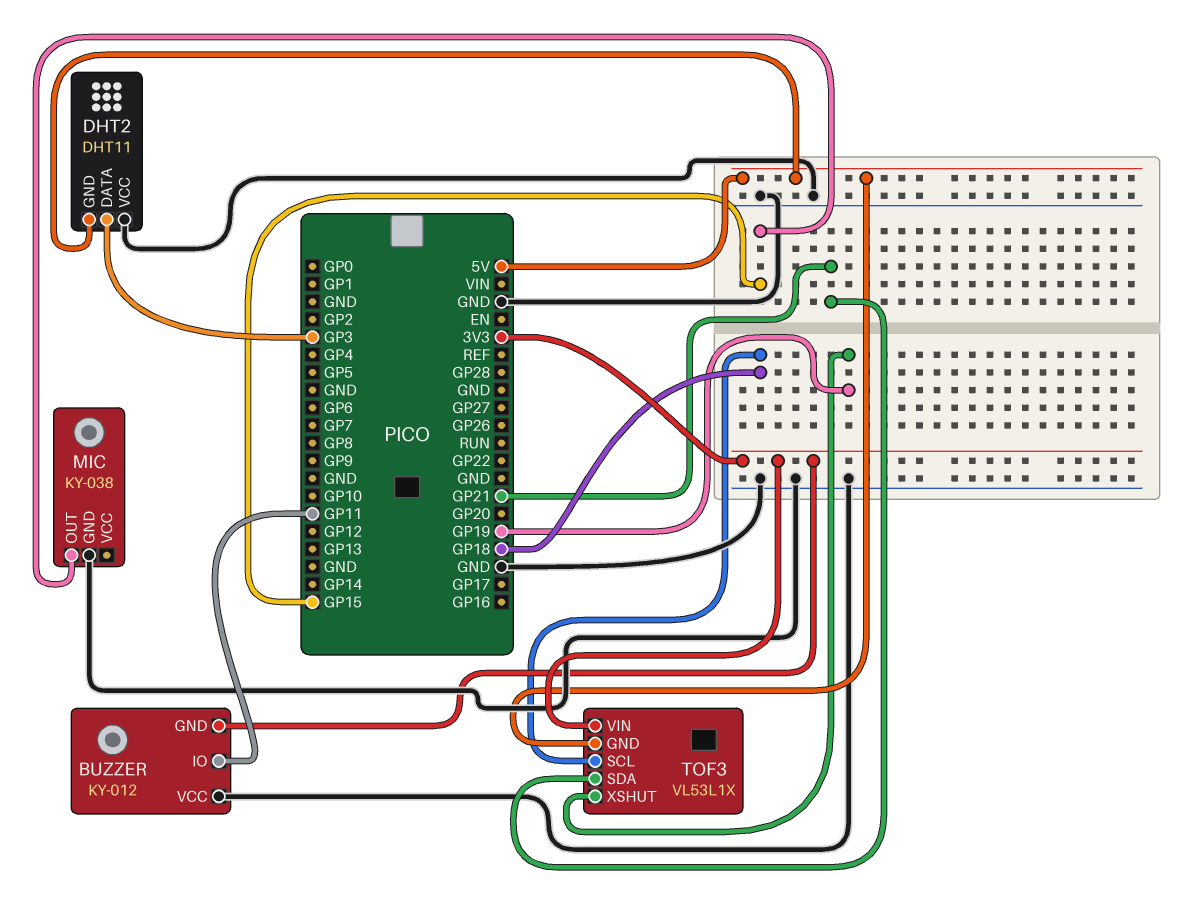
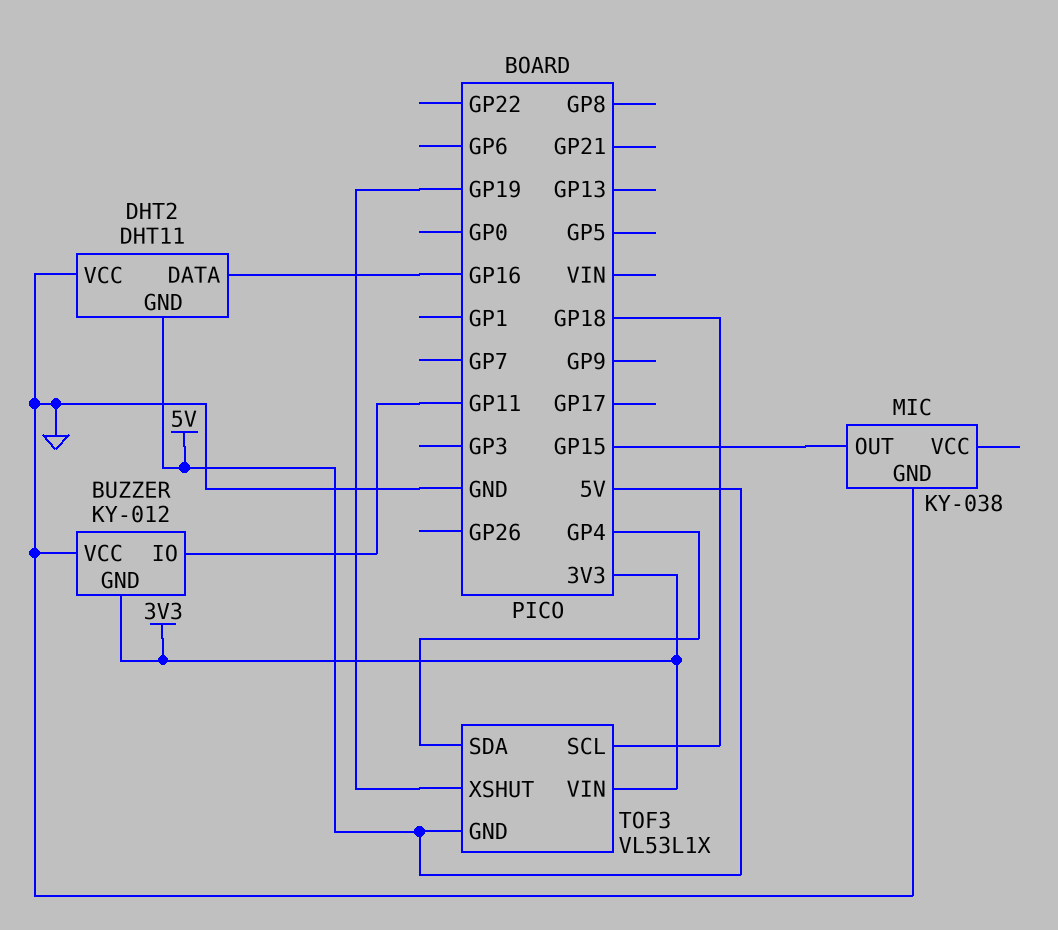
DHT2 pin DATA: GP3 -> GP16
TOF3 pin SDA: GP21 -> GP4

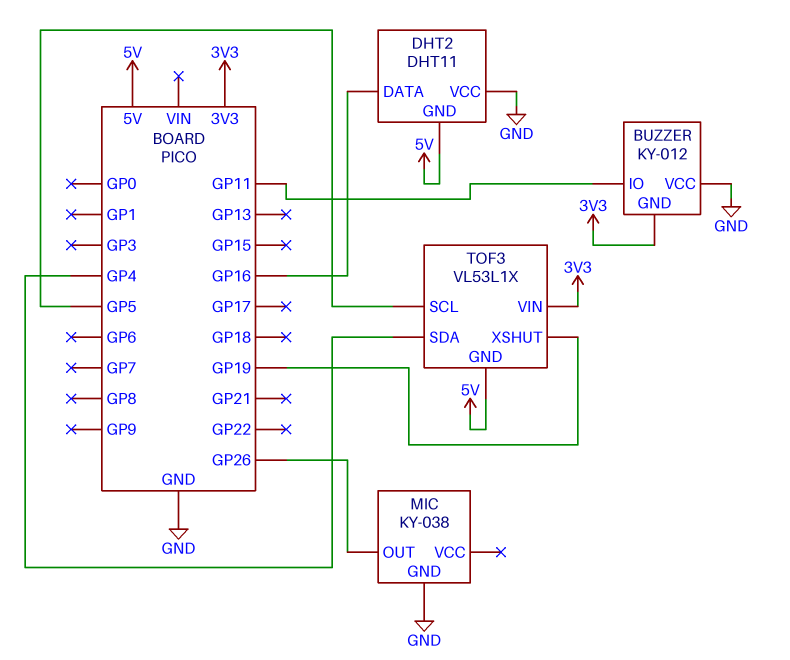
MIC pin OUT: GP15 -> GP26
TOF3 pin SCL: GP18 -> GP5

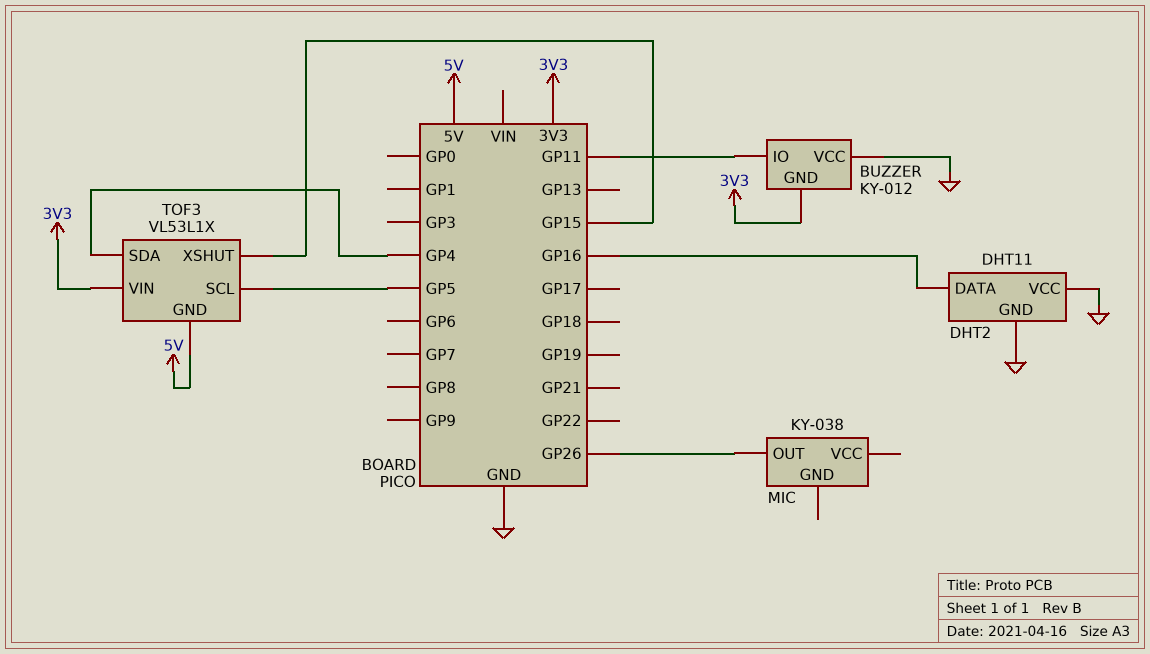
DHT2 pin GND: 5V -> GND
MIC pin GND: GND -> none
TOF3 pin XSHUT: GP19 -> GP15

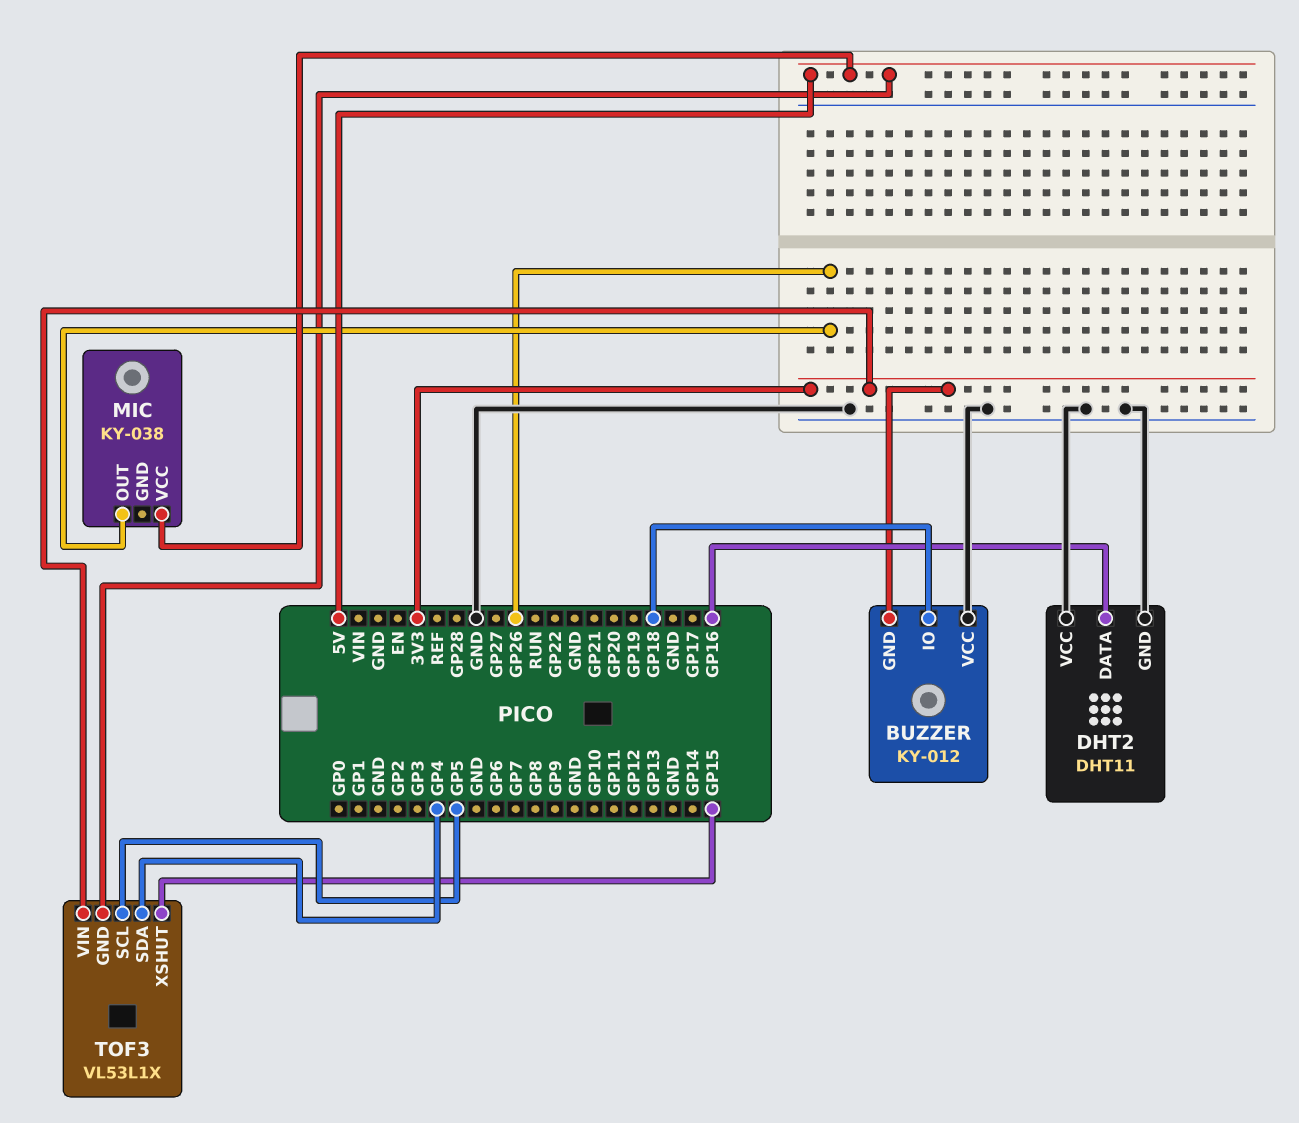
BUZZER pin IO: GP11 -> GP18
MIC pin VCC: none -> 5V

